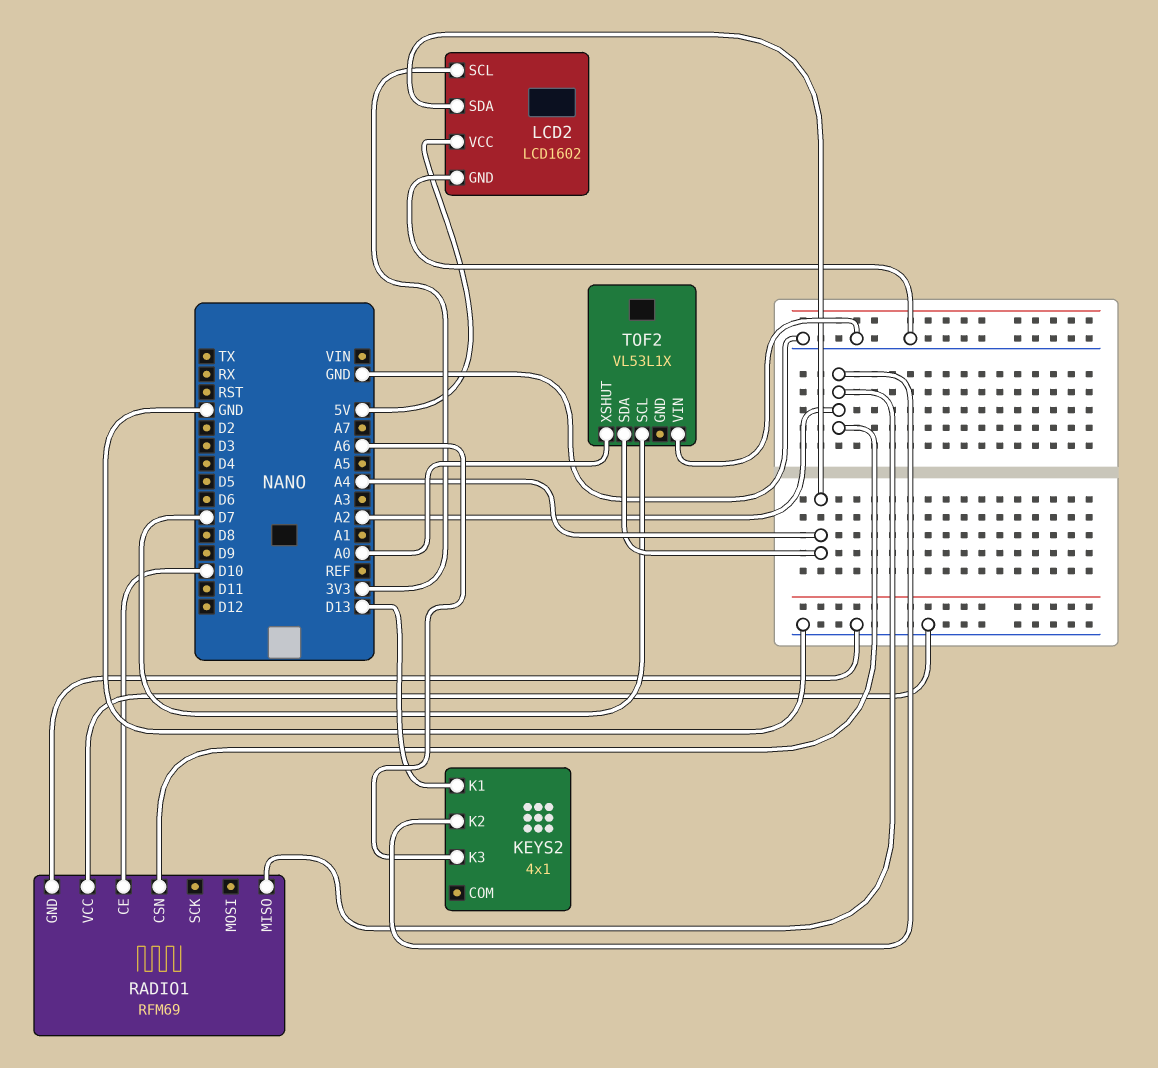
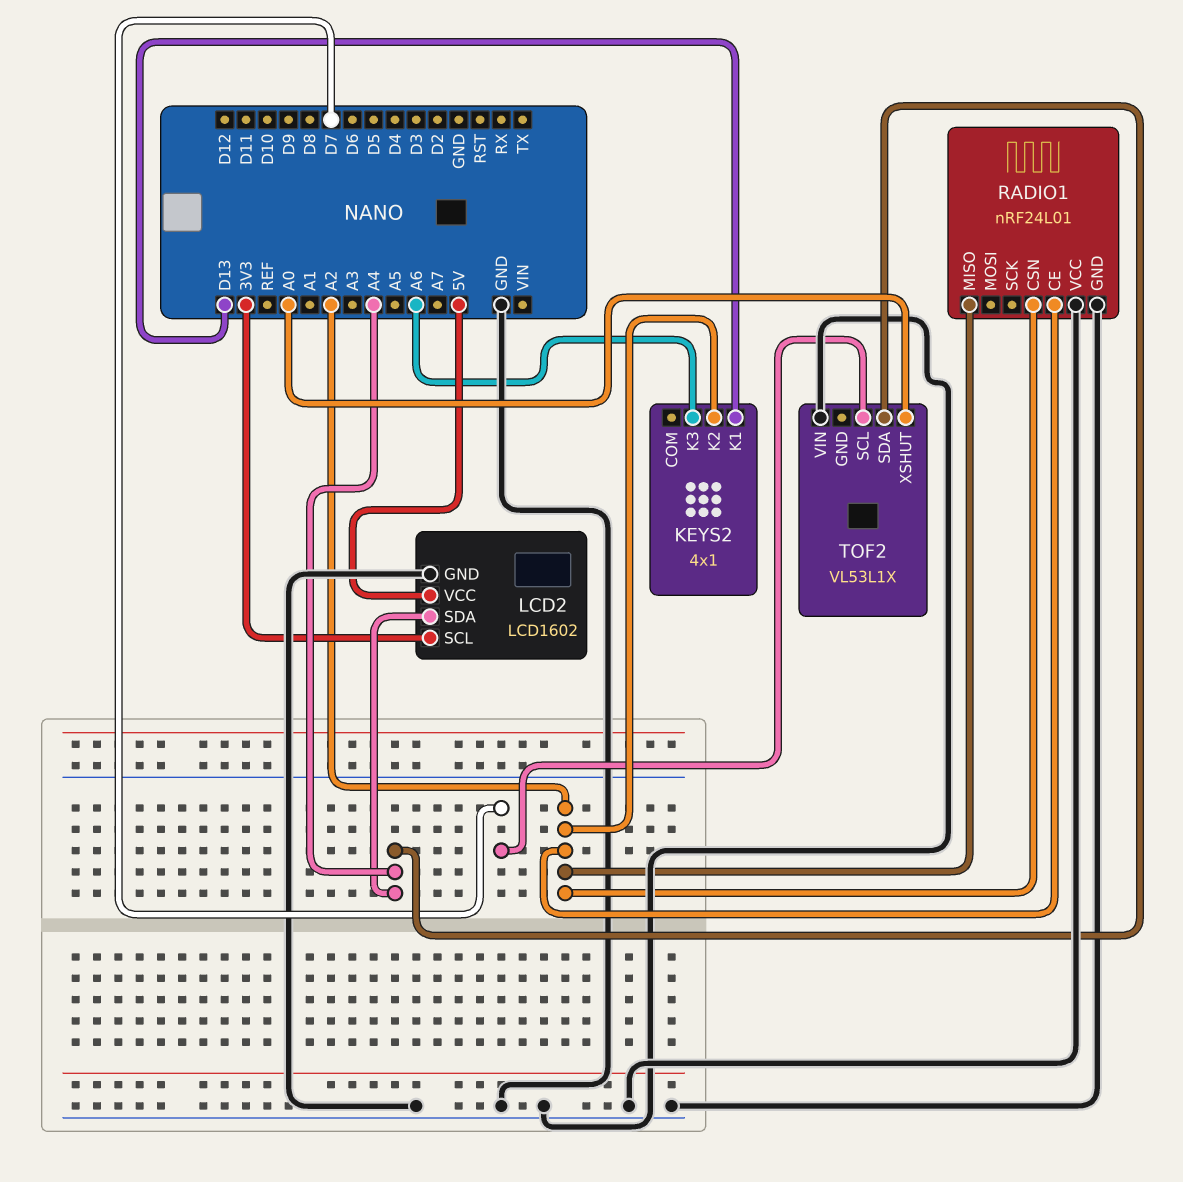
RADIO1: RFM69 -> nRF24L01
RADIO1 pin CE: D10 -> A2

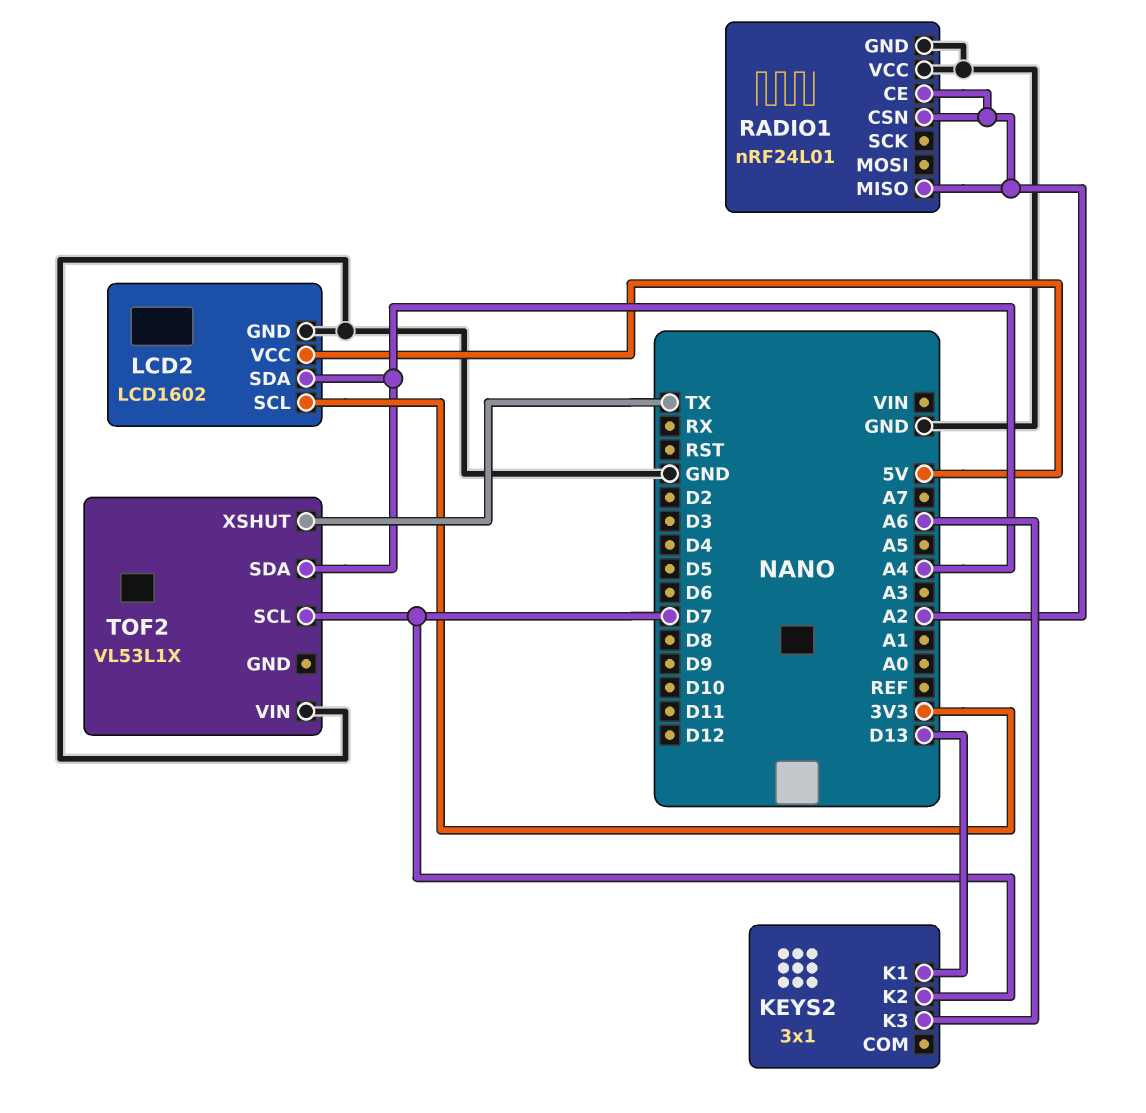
KEYS2: 4x1 -> 3x1
KEYS2 pin K2: A2 -> D7
TOF2 pin XSHUT: A0 -> TX

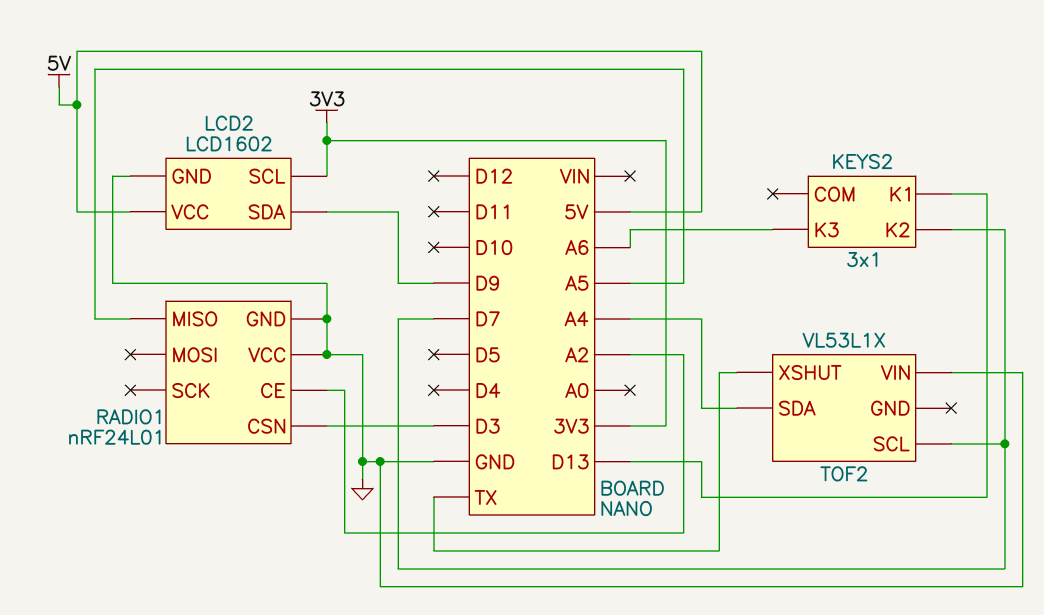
LCD2 pin SDA: A4 -> D9
RADIO1 pin CSN: A2 -> D3
RADIO1 pin MISO: A2 -> A5

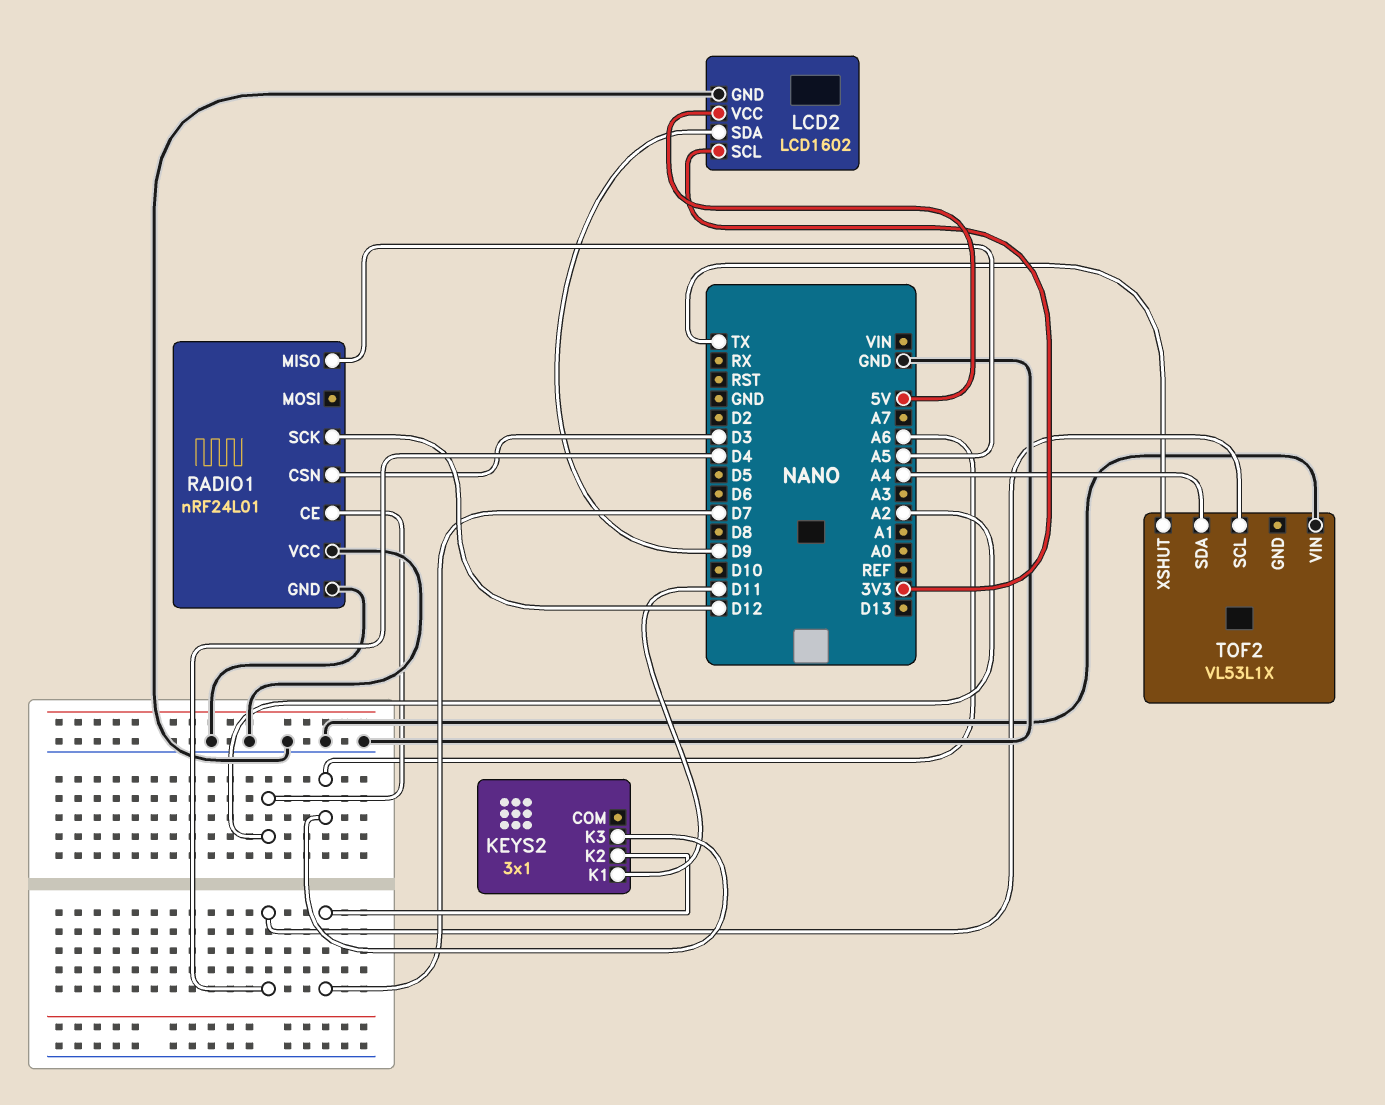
KEYS2 pin K1: D13 -> D11
RADIO1 pin SCK: none -> D12
TOF2 pin SCL: D7 -> D4

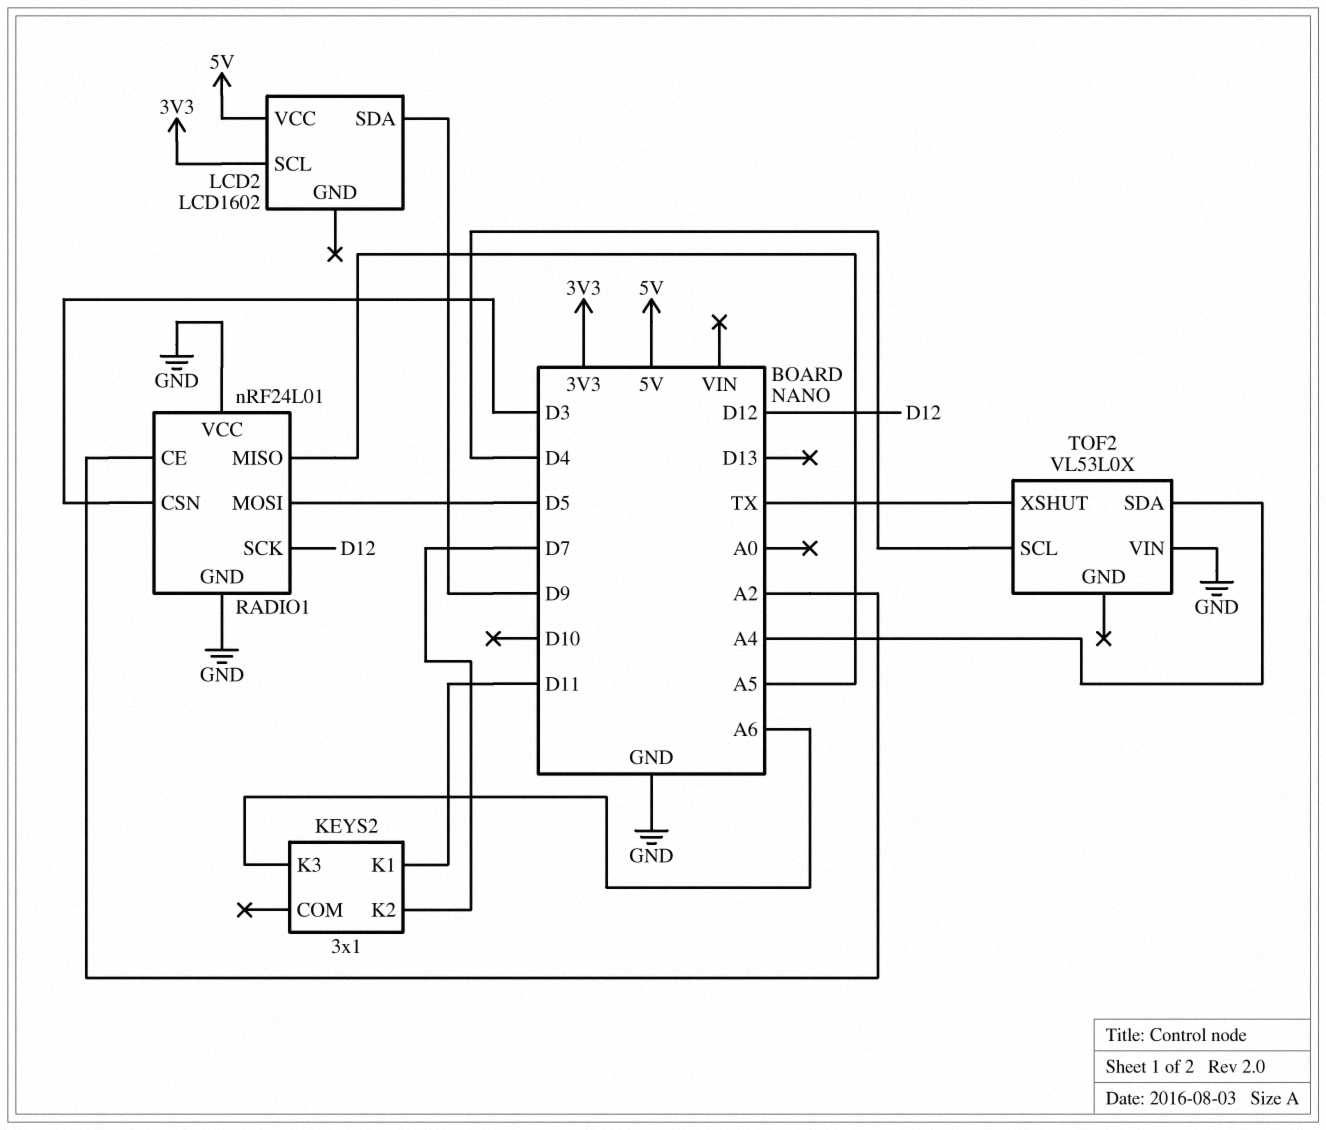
LCD2 pin GND: GND -> none
RADIO1 pin MOSI: none -> D5
TOF2: VL53L1X -> VL53L0X

